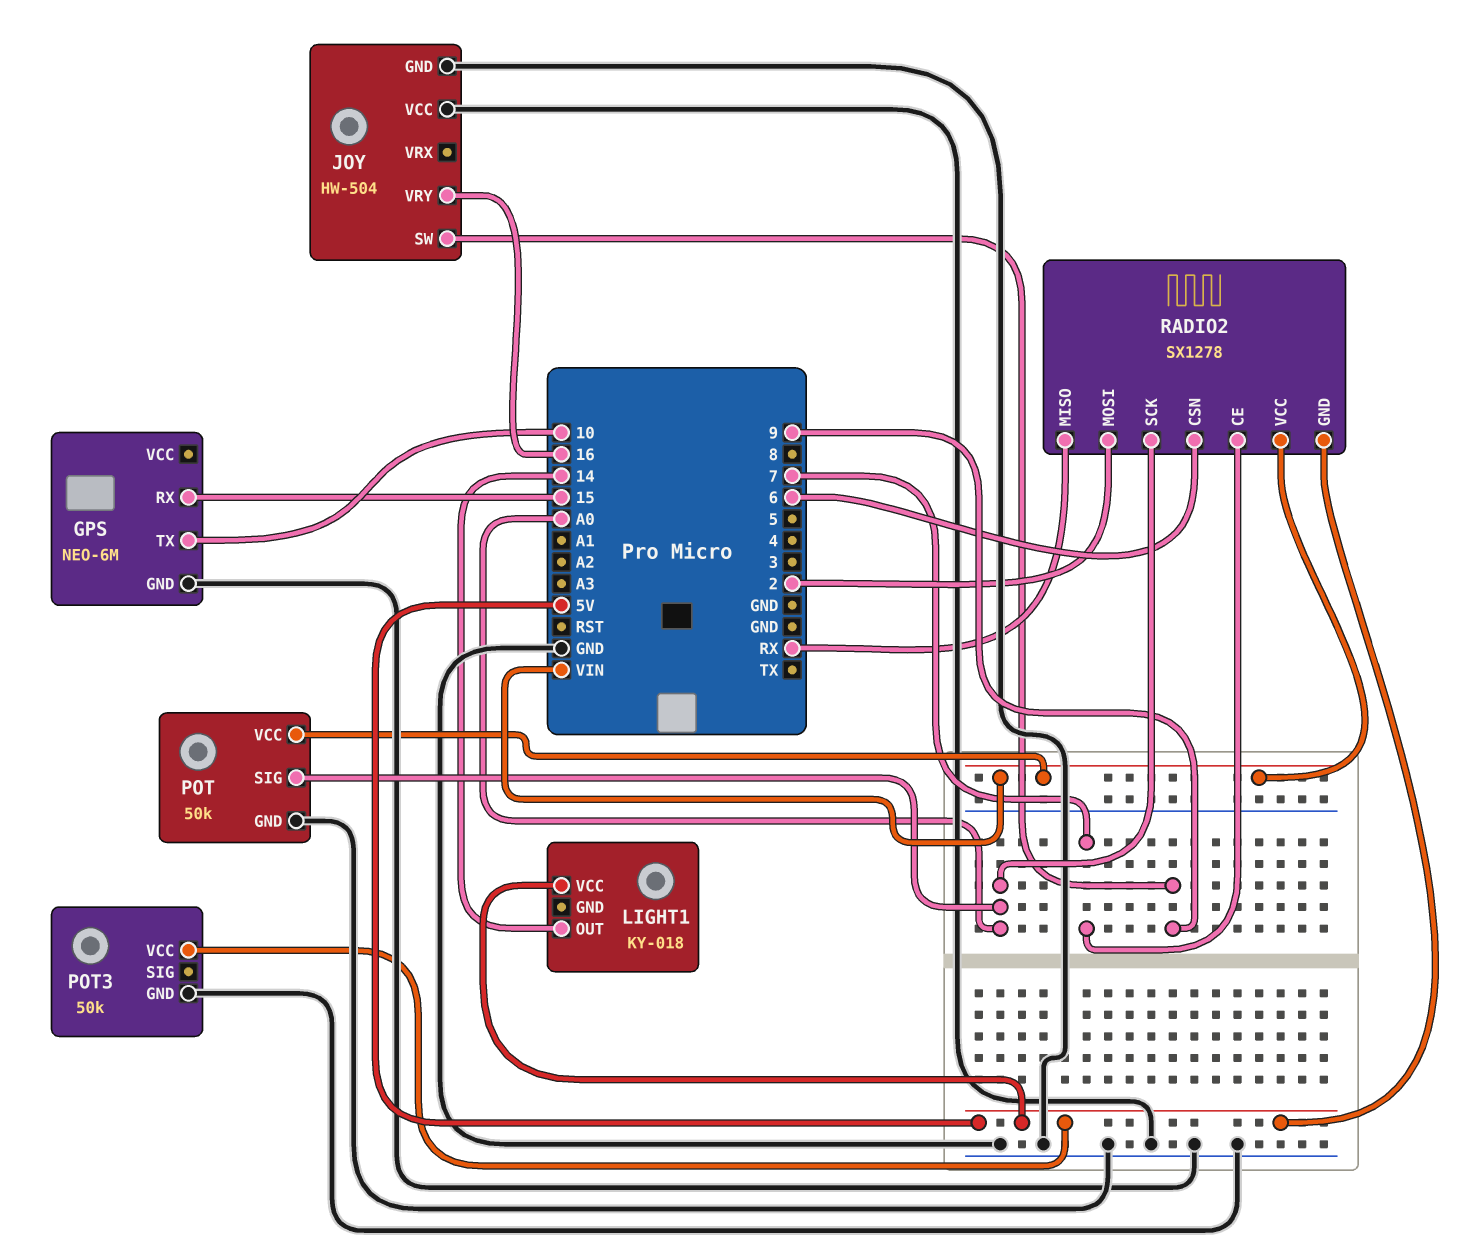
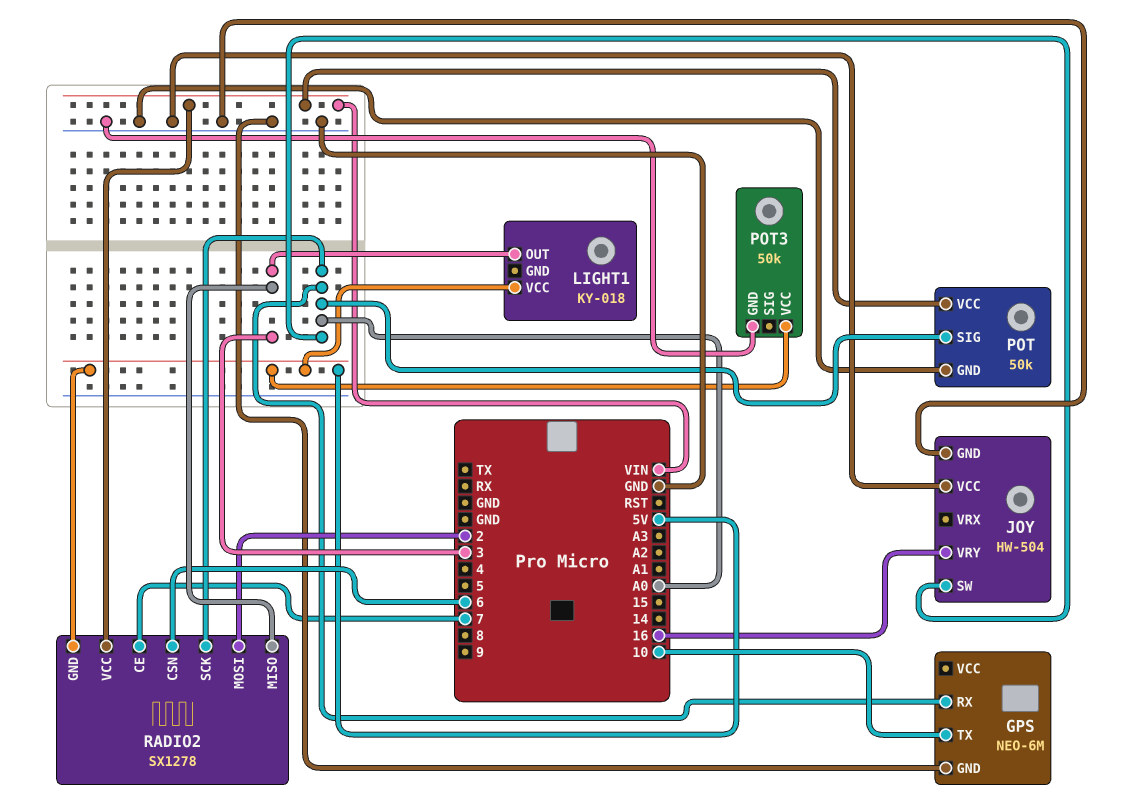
GPS pin RX: 15 -> A0
JOY pin SW: 9 -> A0
LIGHT1 pin OUT: 14 -> 3
RADIO2 pin MISO: RX -> 3

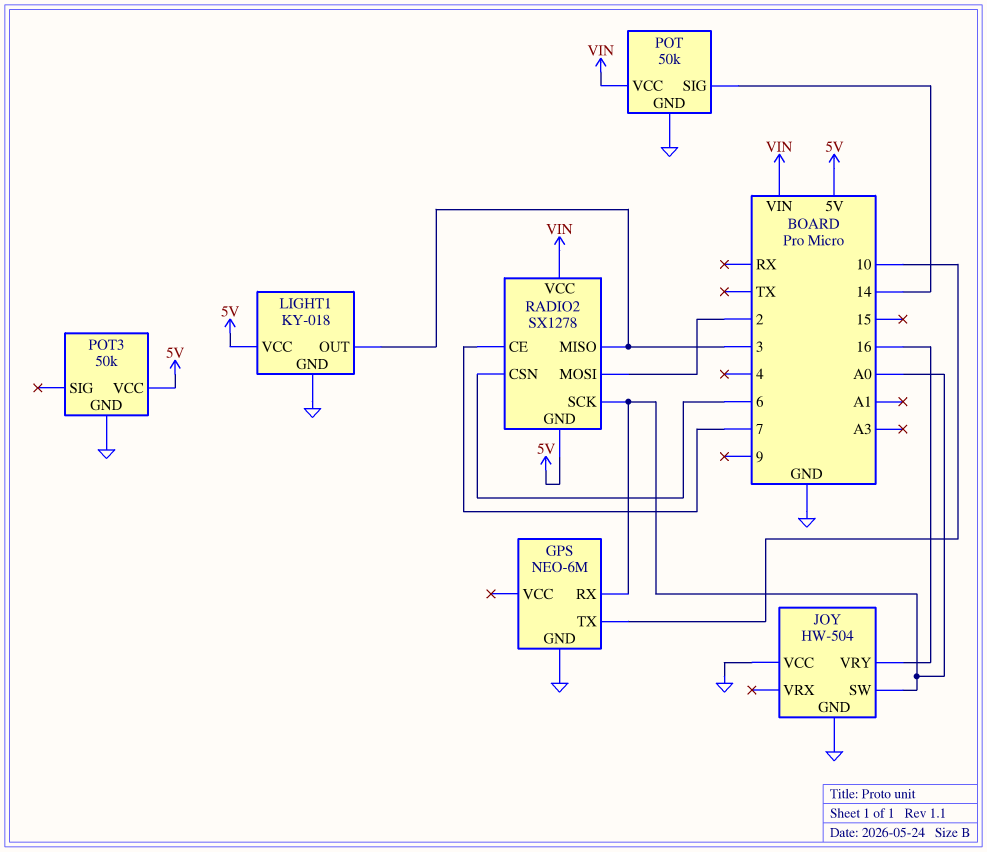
LIGHT1 pin GND: none -> GND
POT pin SIG: A0 -> 14

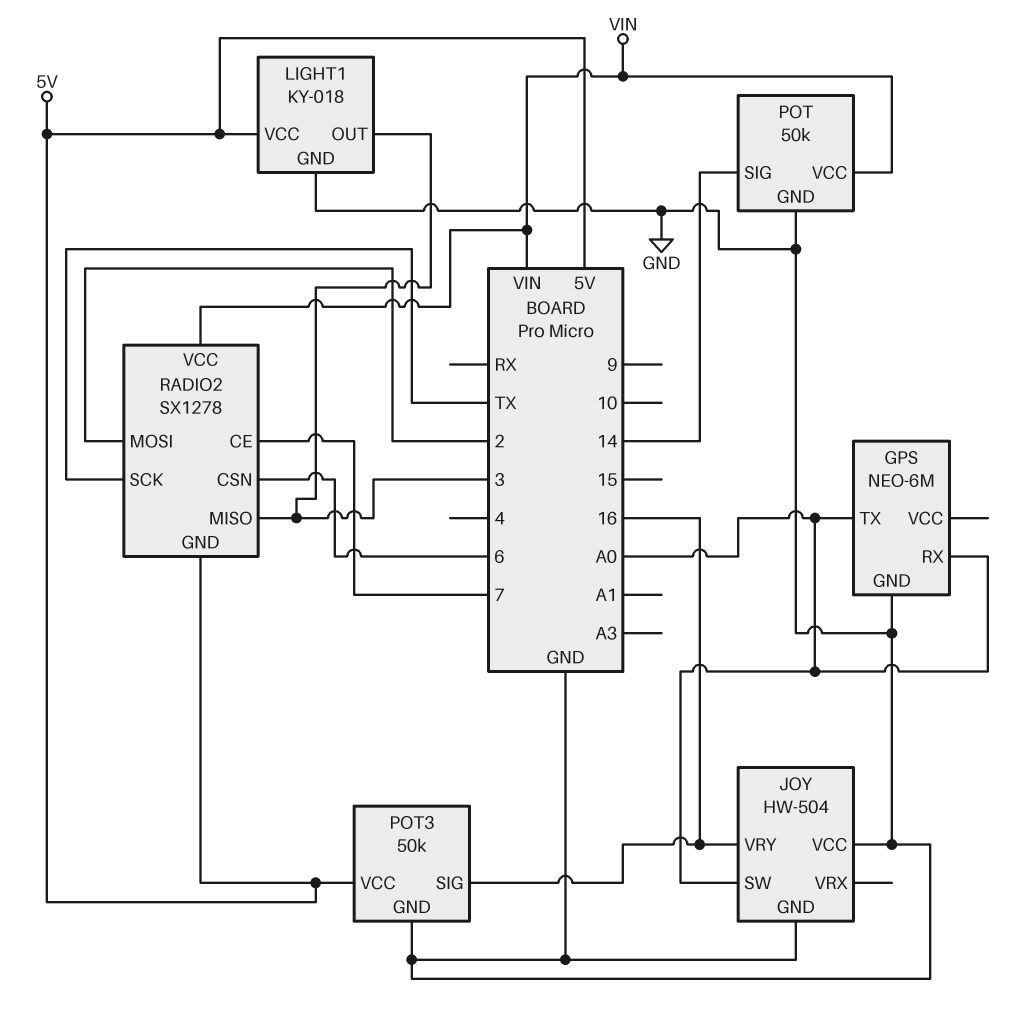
GPS pin TX: 10 -> A0
POT3 pin SIG: none -> 16
RADIO2 pin SCK: A0 -> TX

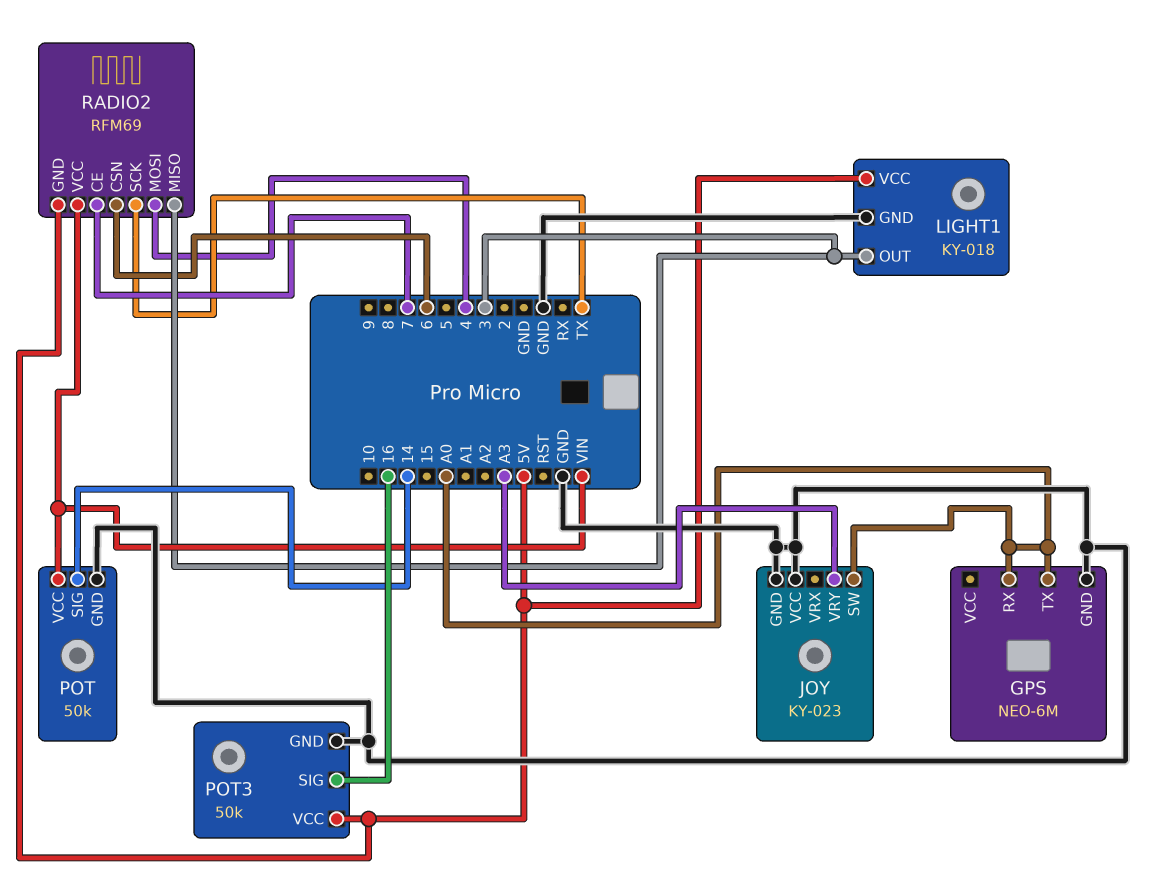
JOY: HW-504 -> KY-023
JOY pin VRY: 16 -> A3
RADIO2: SX1278 -> RFM69
RADIO2 pin MOSI: 2 -> 4

